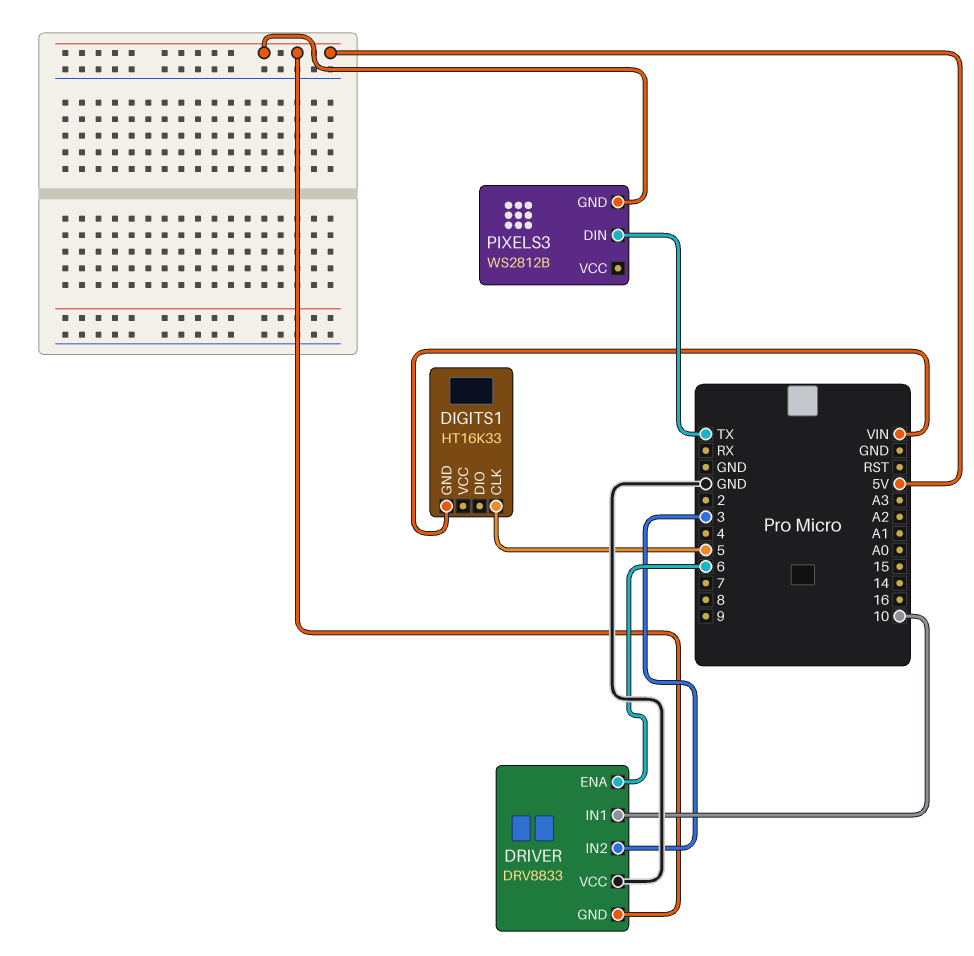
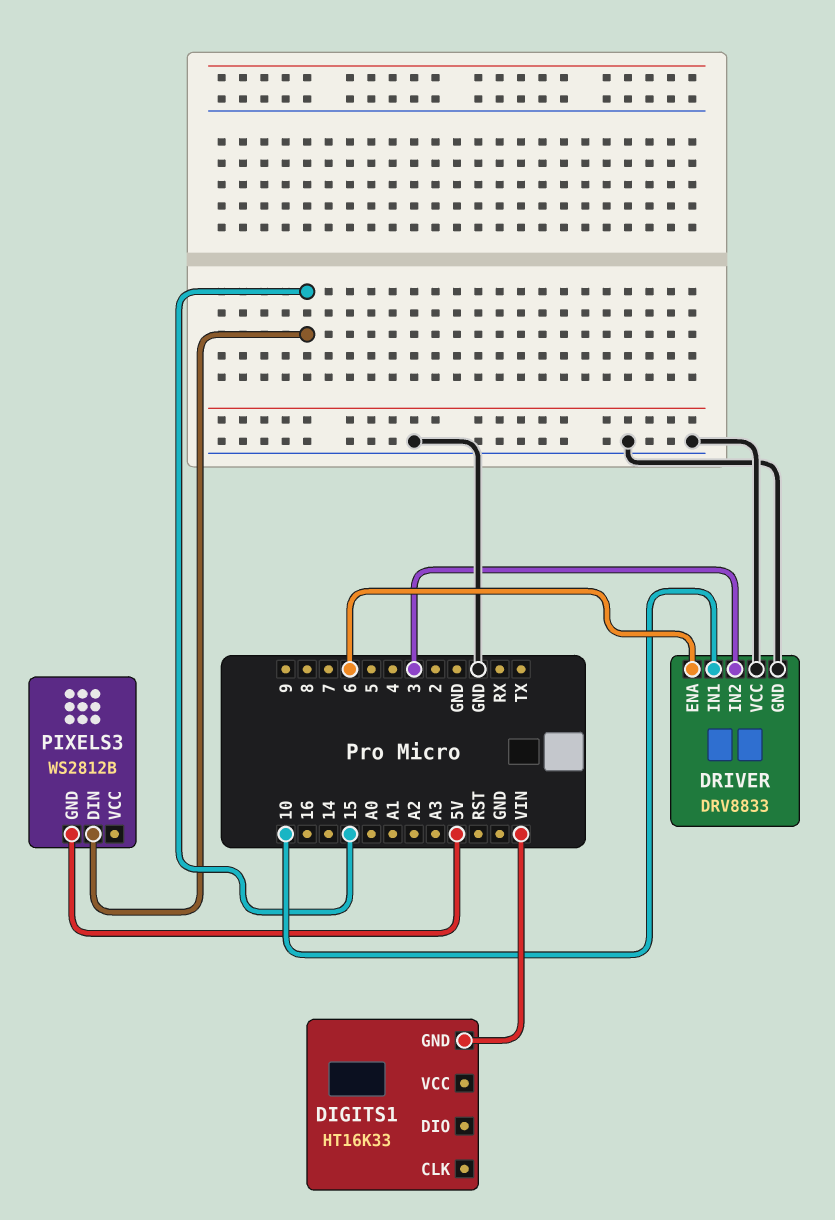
DIGITS1 pin CLK: 5 -> none
DRIVER pin GND: 5V -> GND
PIXELS3 pin DIN: TX -> 15

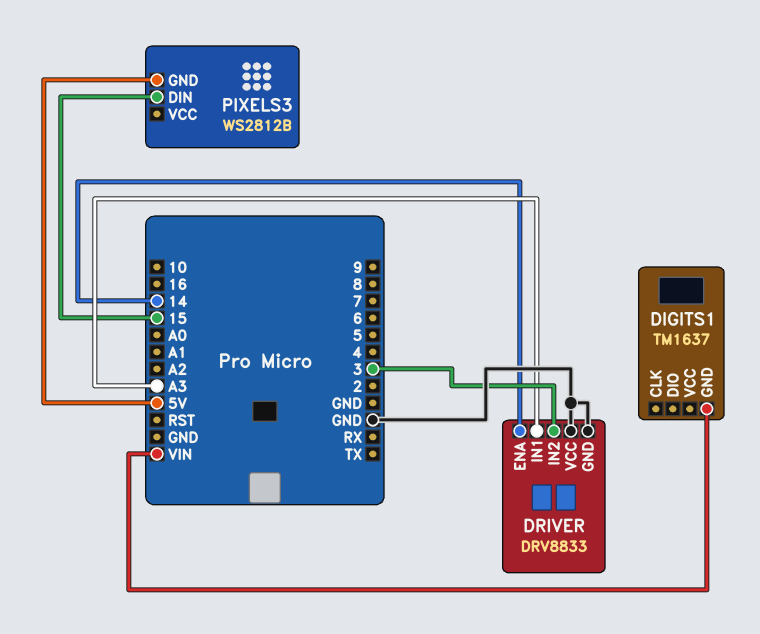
DIGITS1: HT16K33 -> TM1637
DRIVER pin ENA: 6 -> 14
DRIVER pin IN1: 10 -> A3

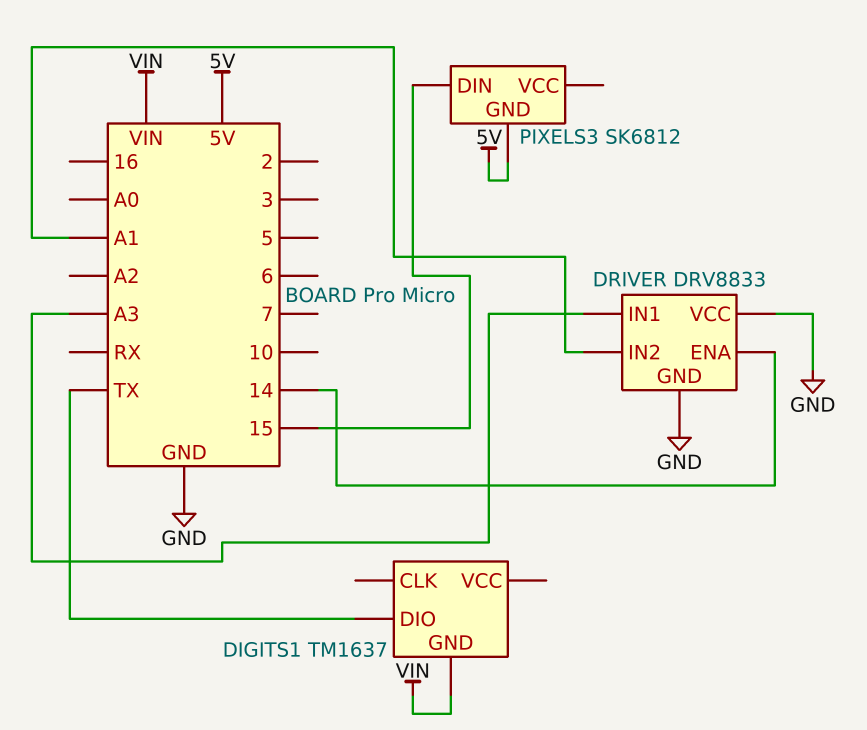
DIGITS1 pin DIO: none -> TX
DRIVER pin IN2: 3 -> A1
PIXELS3: WS2812B -> SK6812

